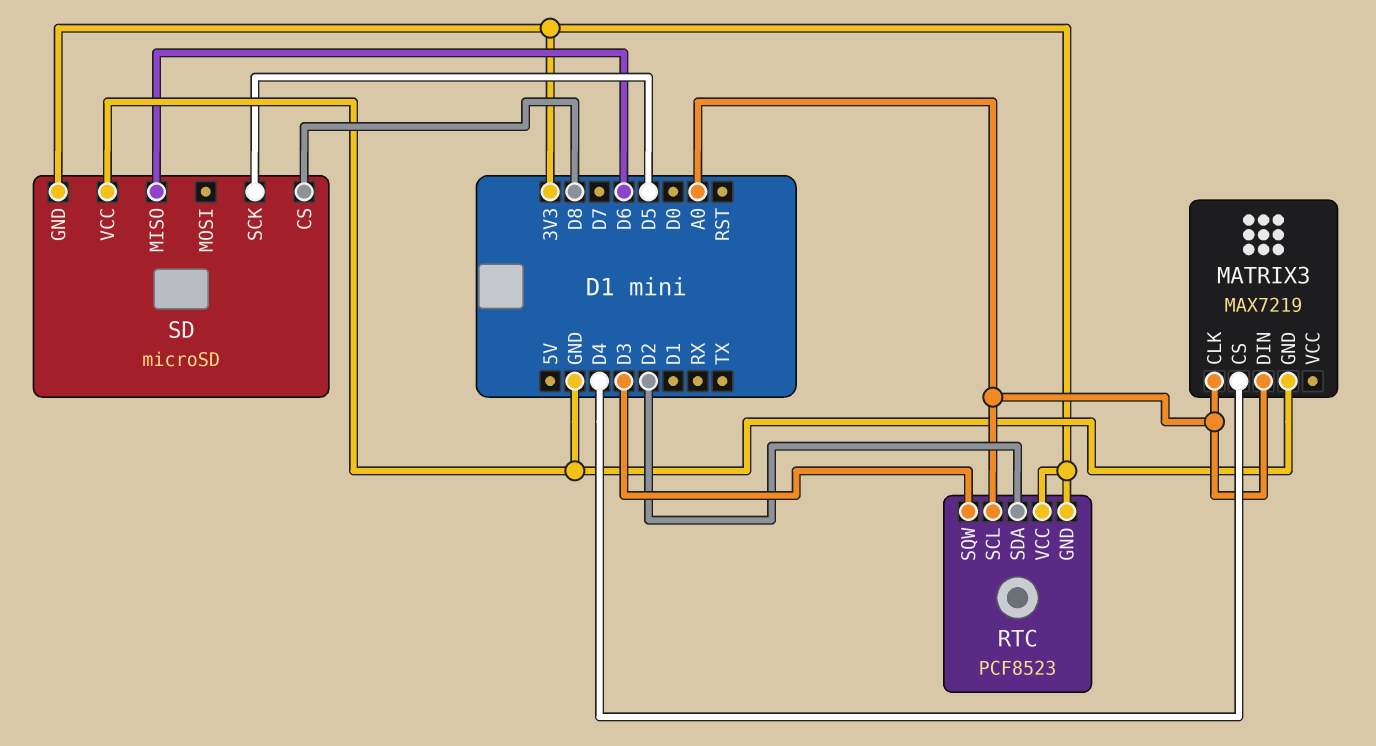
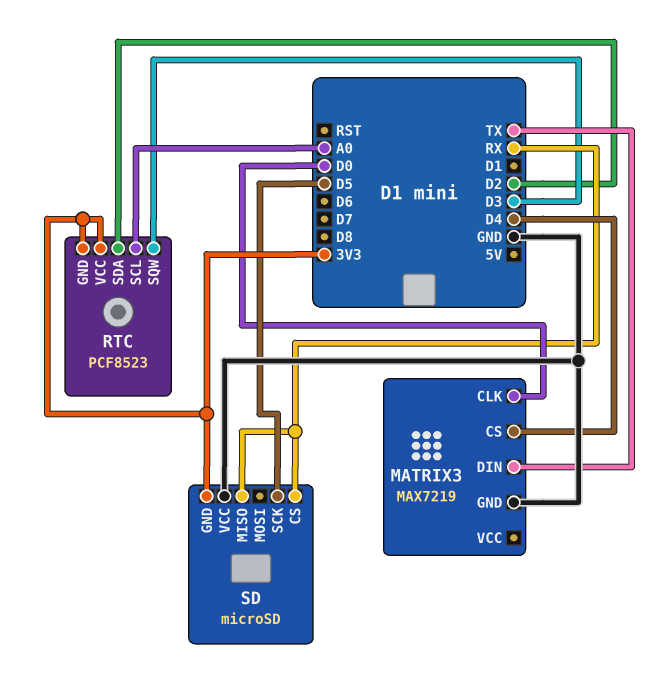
MATRIX3 pin CLK: A0 -> D0
MATRIX3 pin DIN: A0 -> TX
SD pin CS: D8 -> RX
SD pin MISO: D6 -> RX

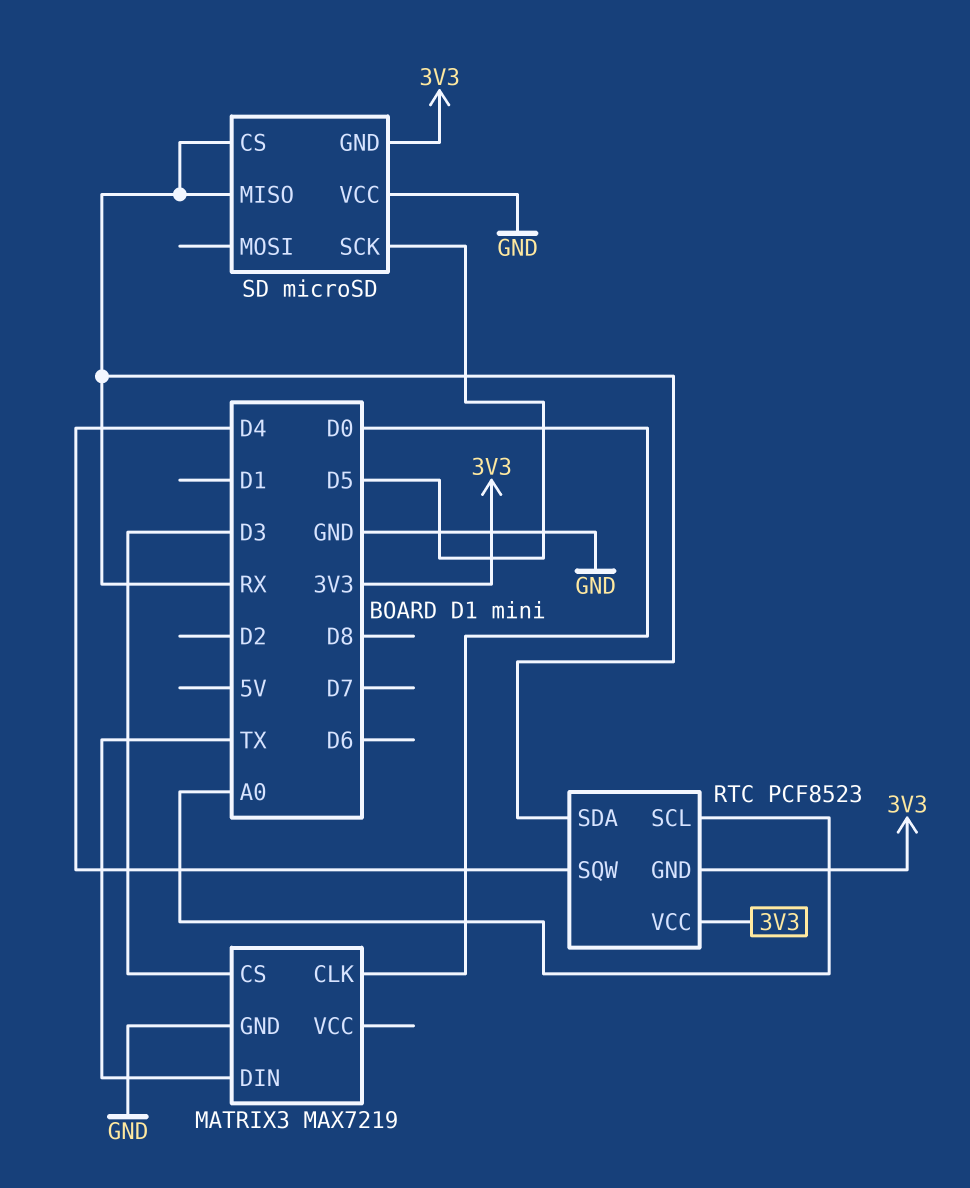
MATRIX3 pin CS: D4 -> D3
RTC pin SDA: D2 -> RX
RTC pin SQW: D3 -> D4

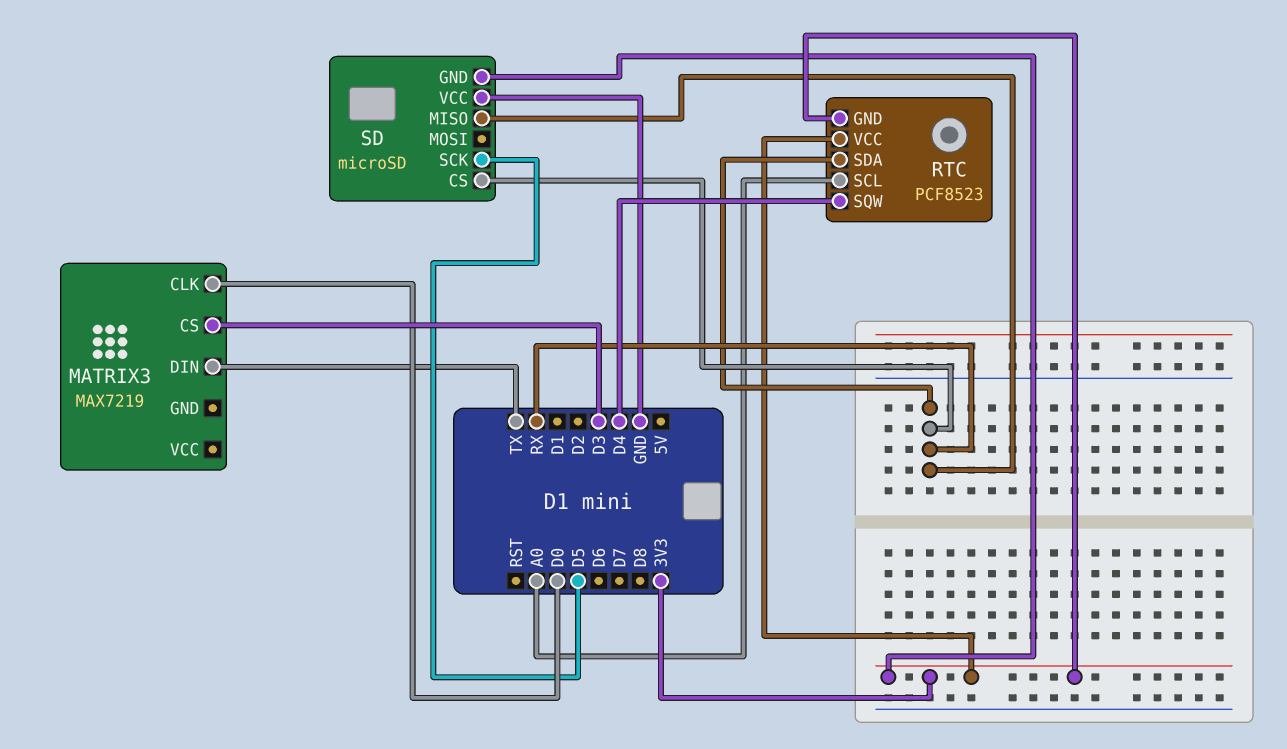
MATRIX3 pin GND: GND -> none

